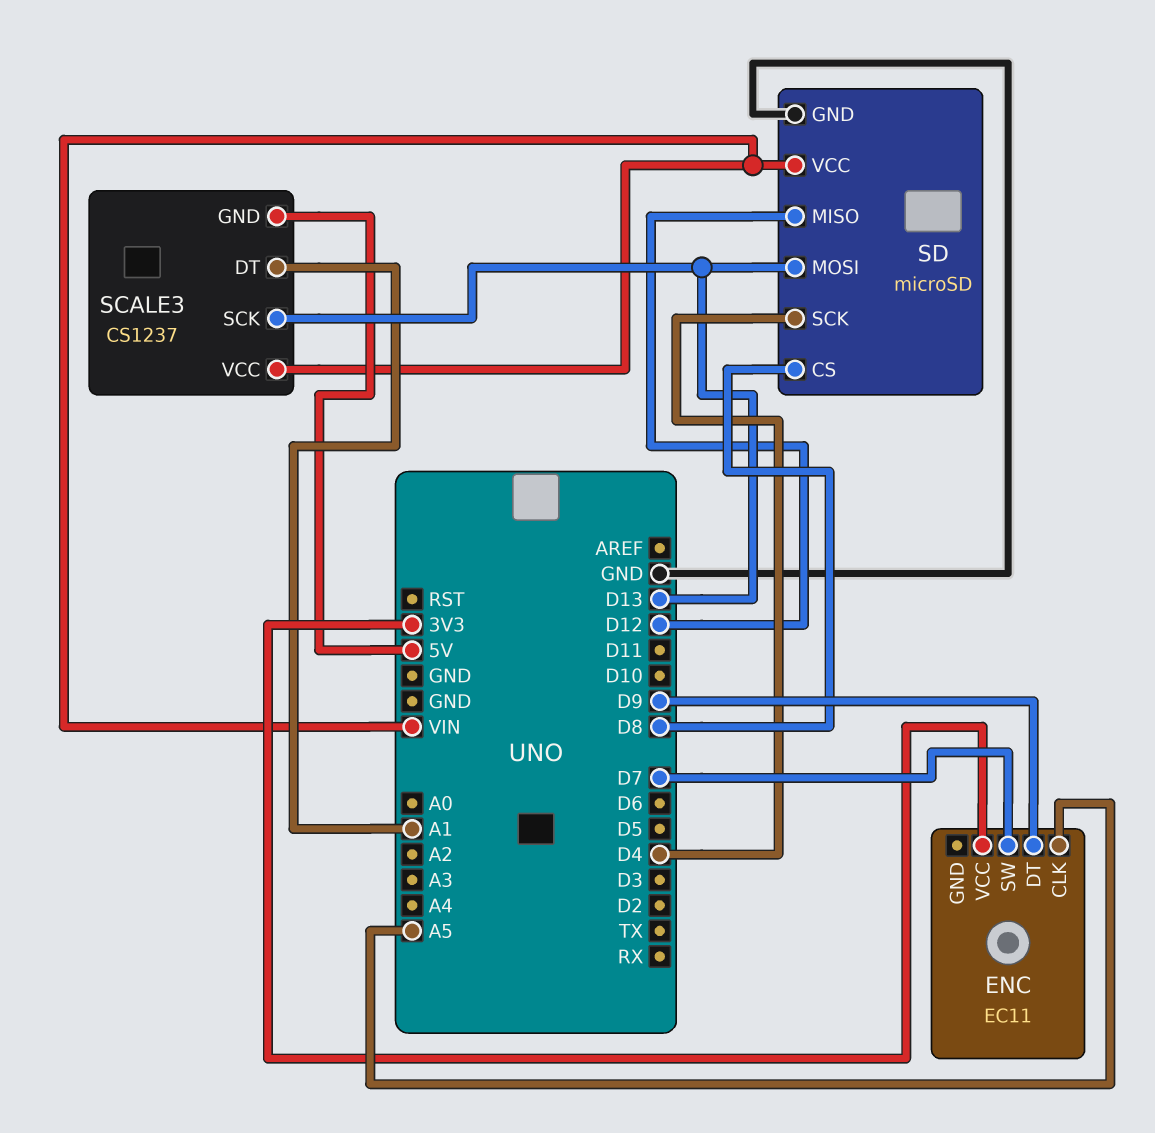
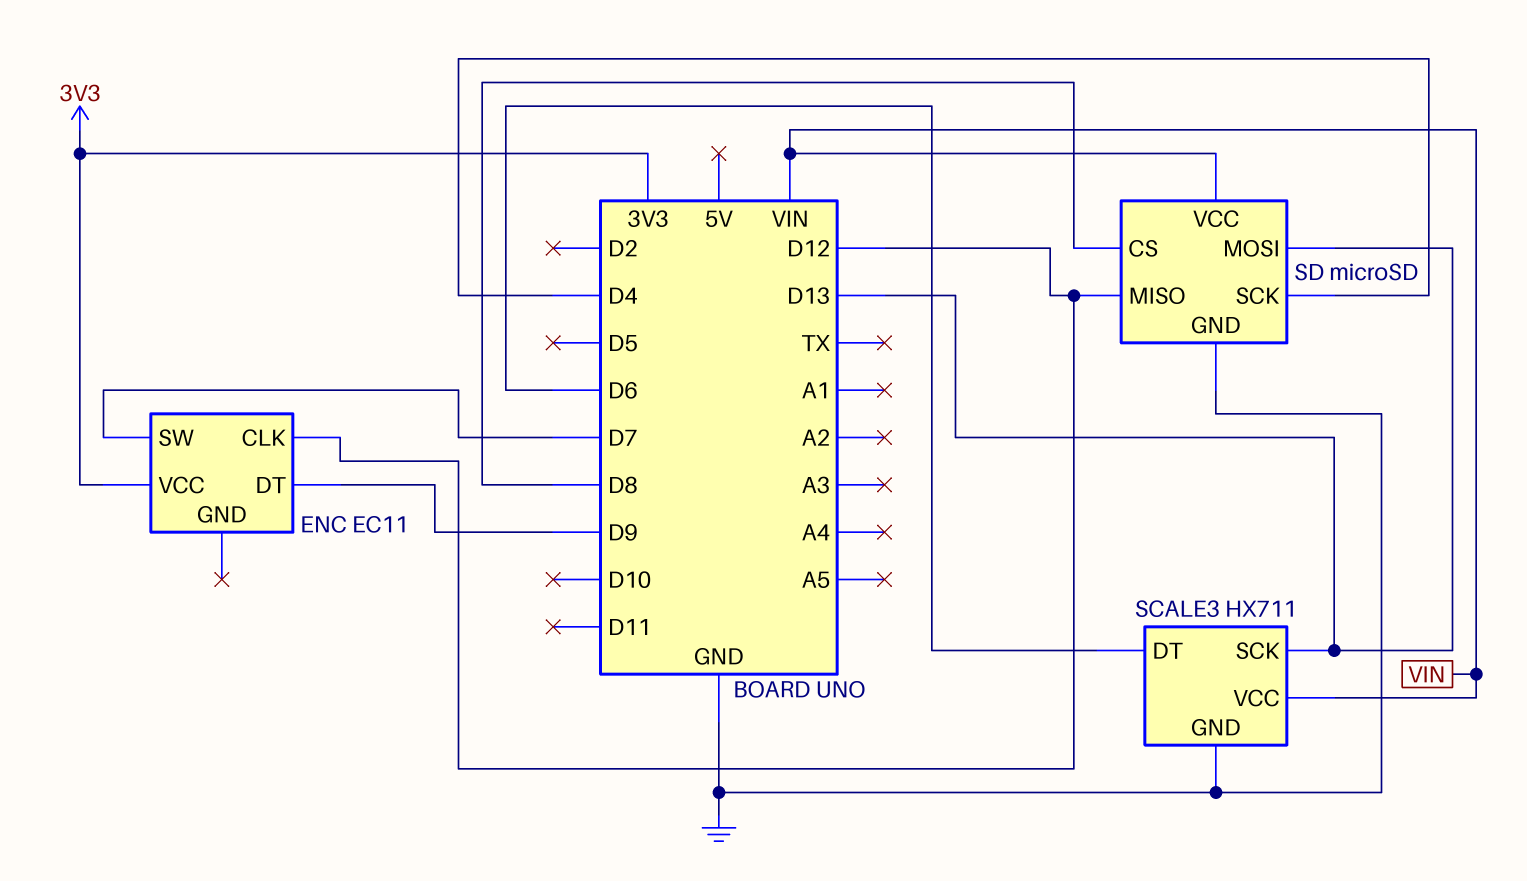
ENC pin CLK: A5 -> D12
SCALE3: CS1237 -> HX711
SCALE3 pin DT: A1 -> D6
SCALE3 pin GND: 5V -> GND

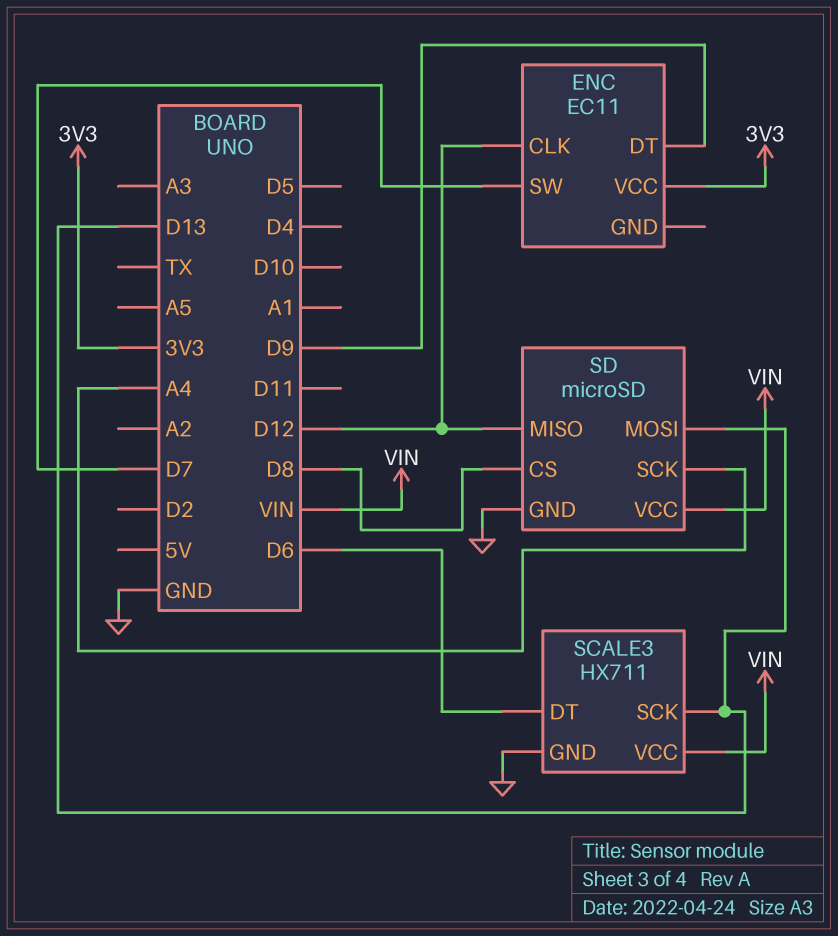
SD pin SCK: D4 -> A4

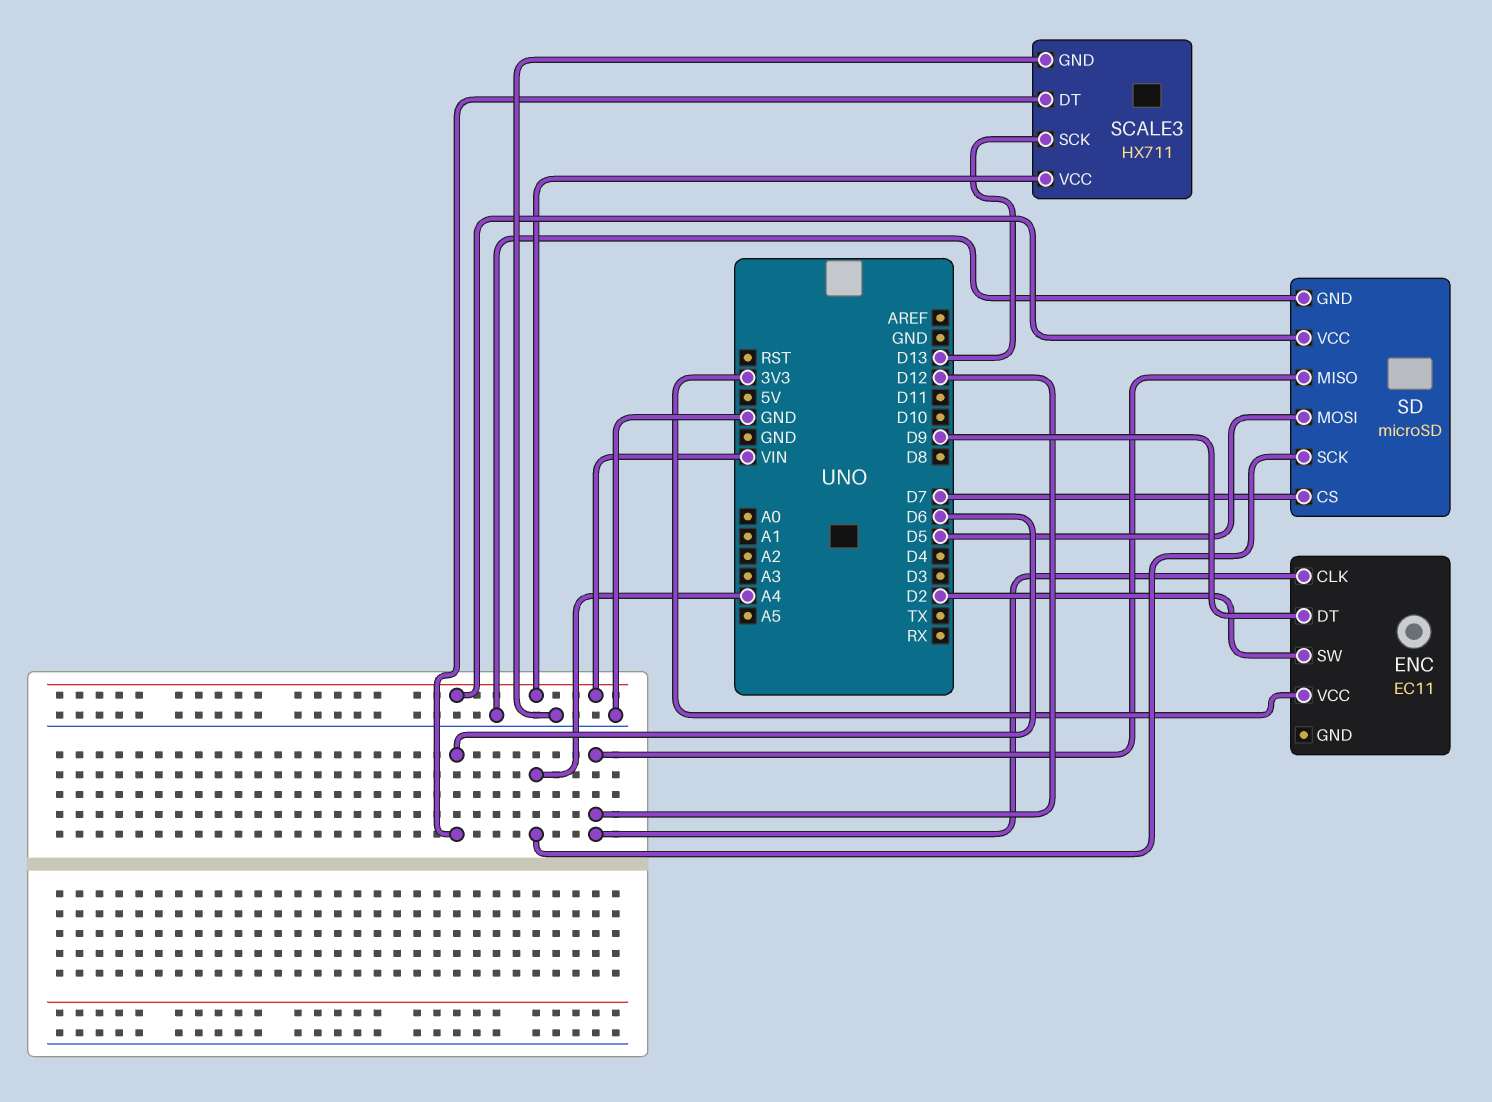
ENC pin SW: D7 -> D2
SD pin CS: D8 -> D7
SD pin MOSI: D13 -> D5

